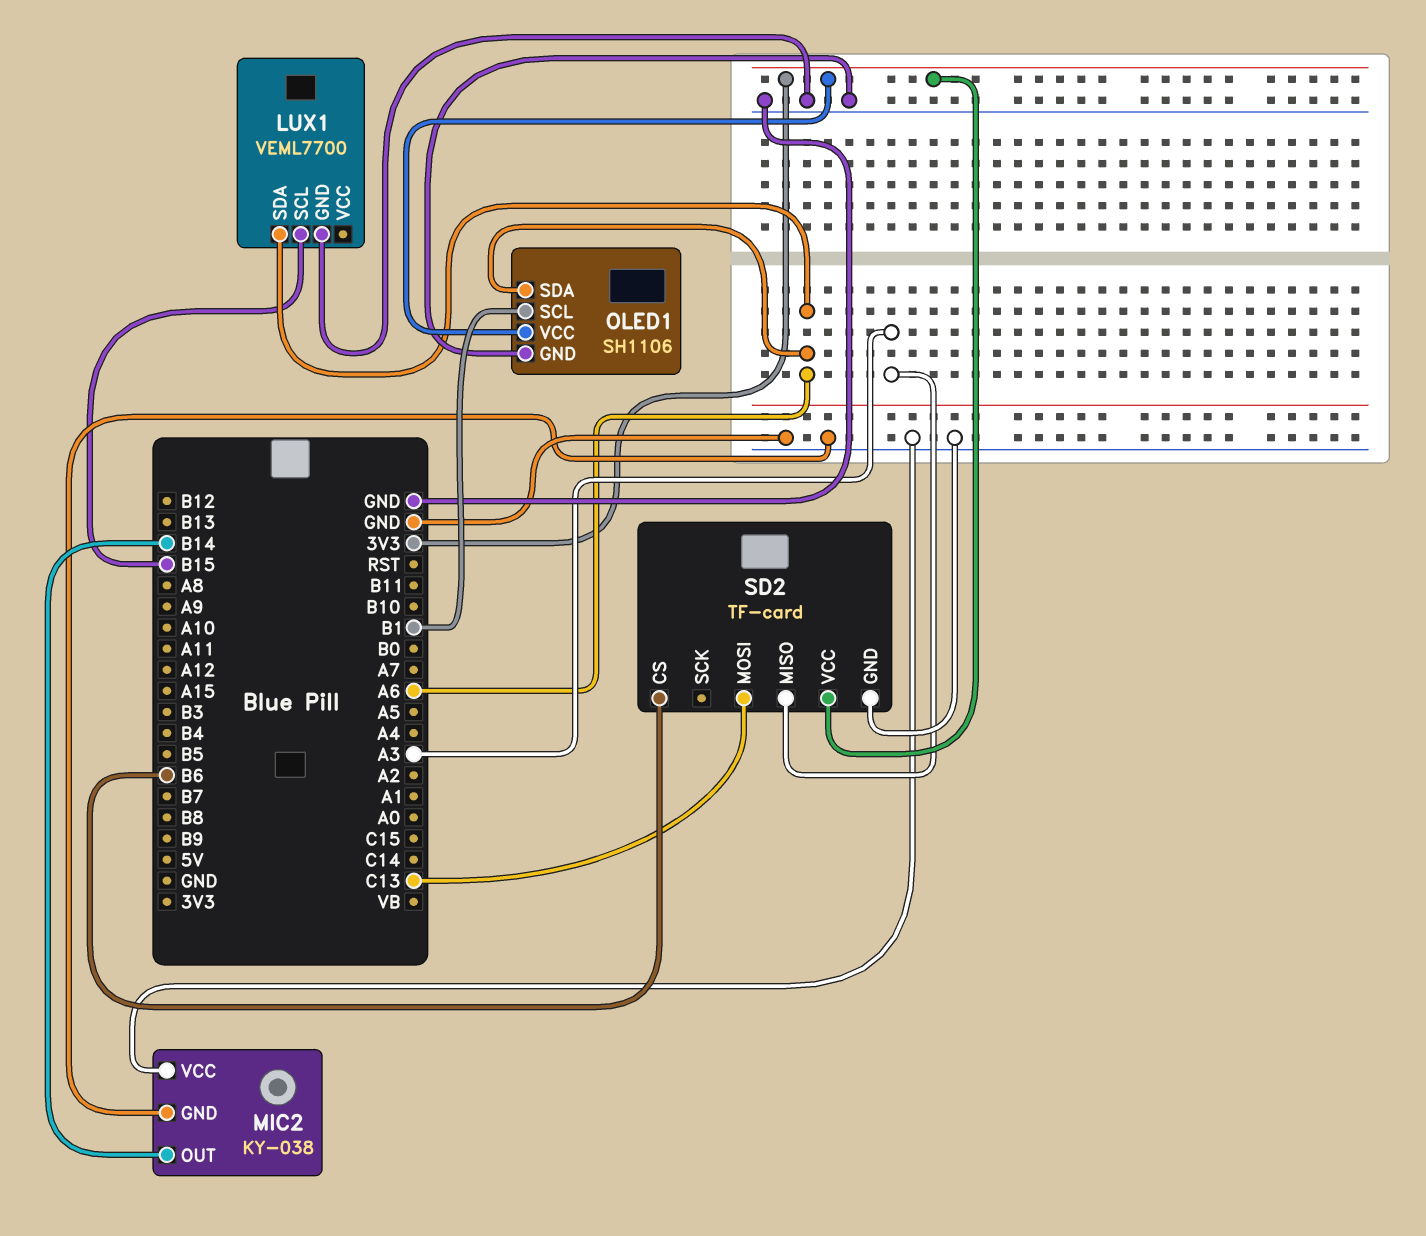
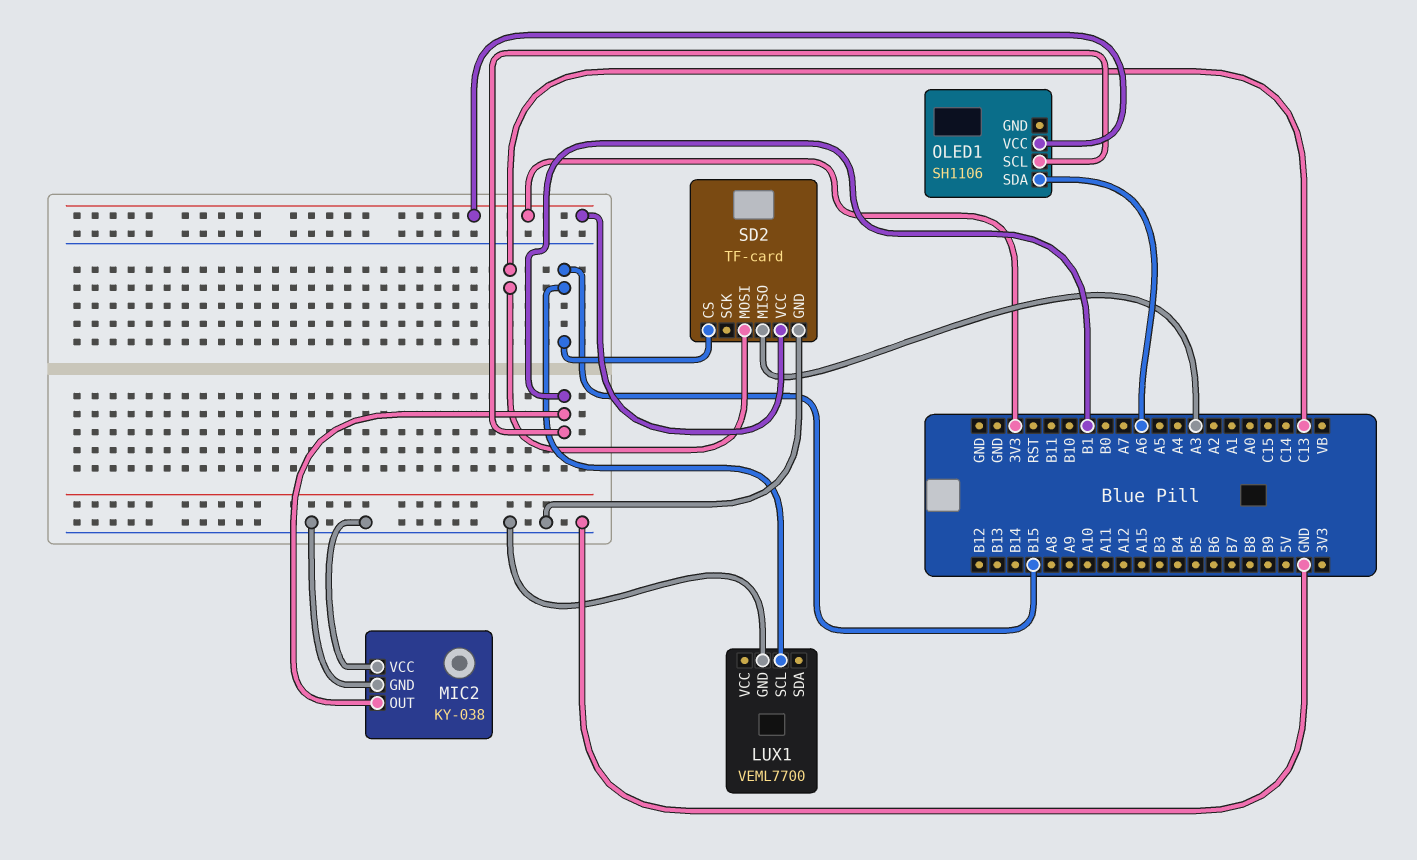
LUX1 pin SDA: A6 -> none
MIC2 pin OUT: B14 -> B1
OLED1 pin GND: GND -> none
SD2 pin CS: B6 -> B15

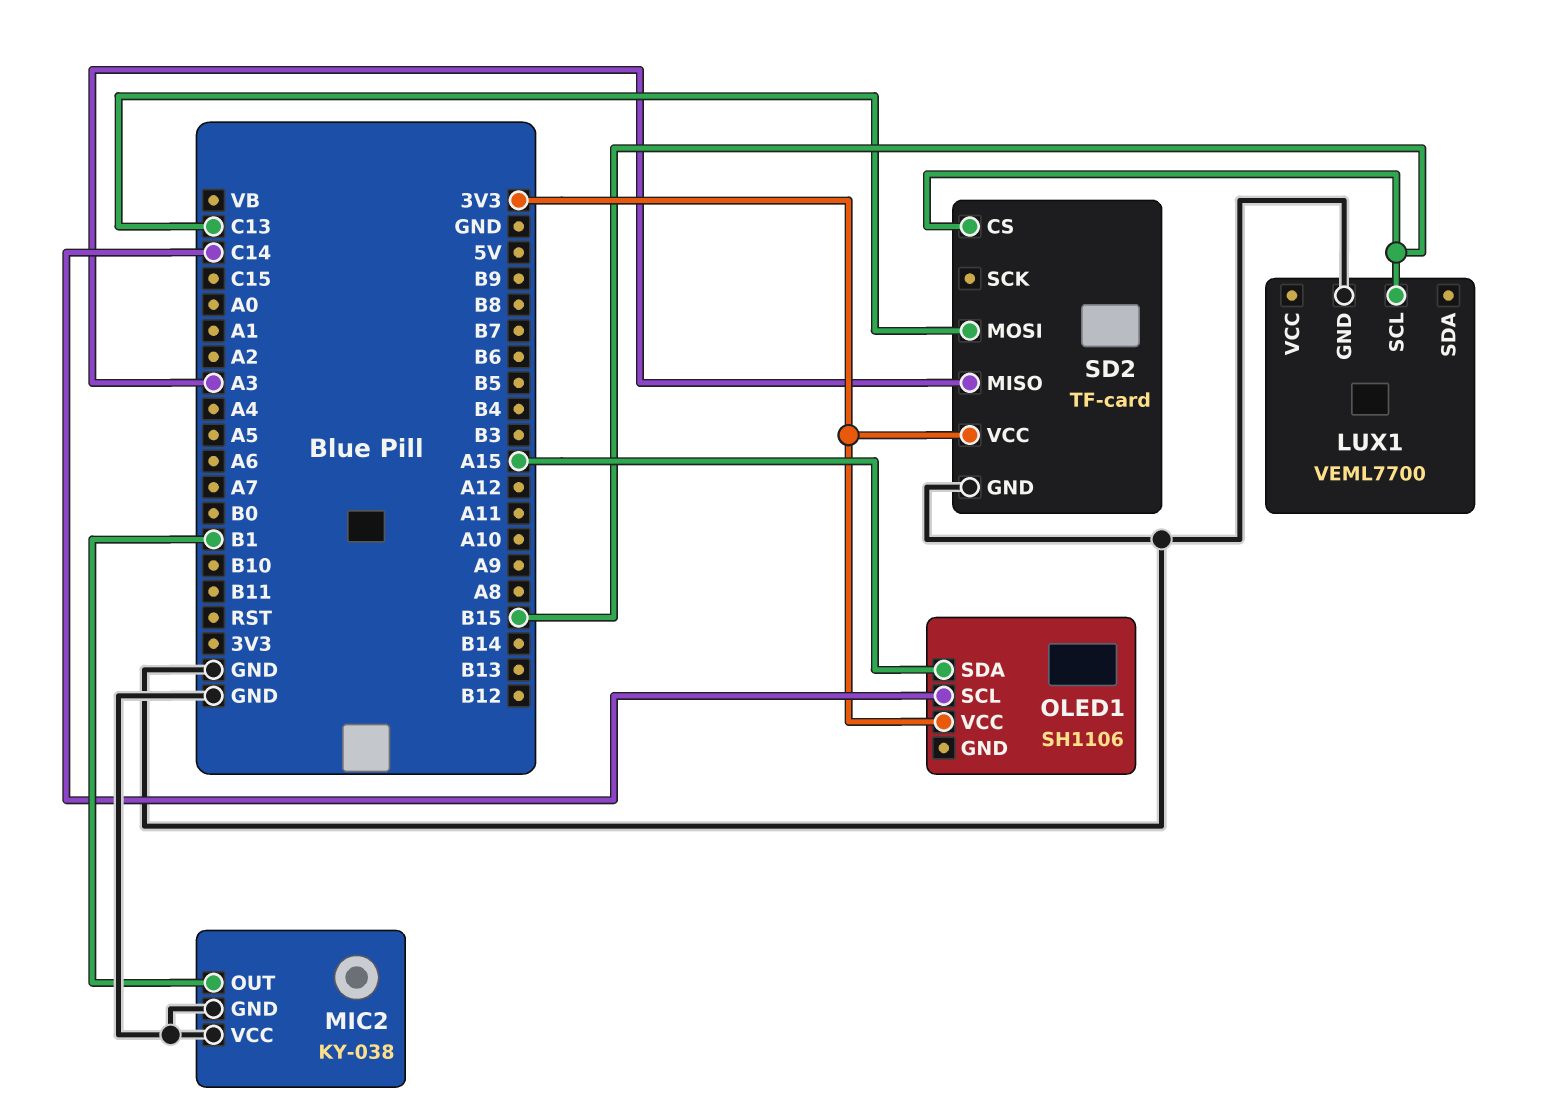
OLED1 pin SCL: B1 -> C14
OLED1 pin SDA: A6 -> A15

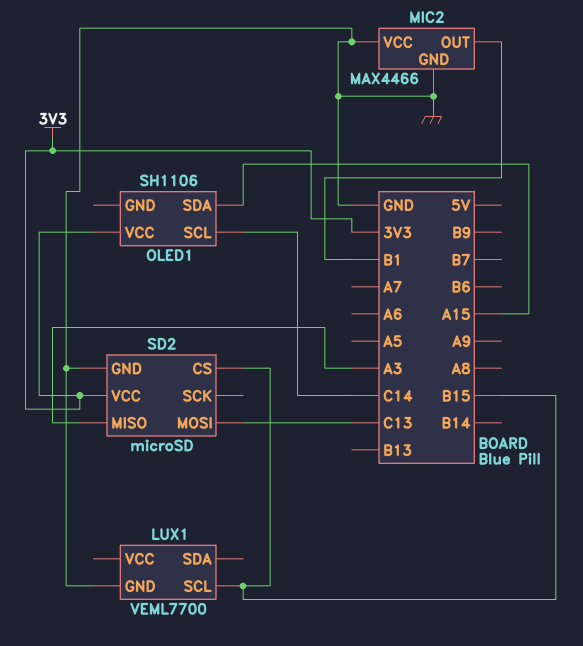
MIC2: KY-038 -> MAX4466
SD2: TF-card -> microSD

